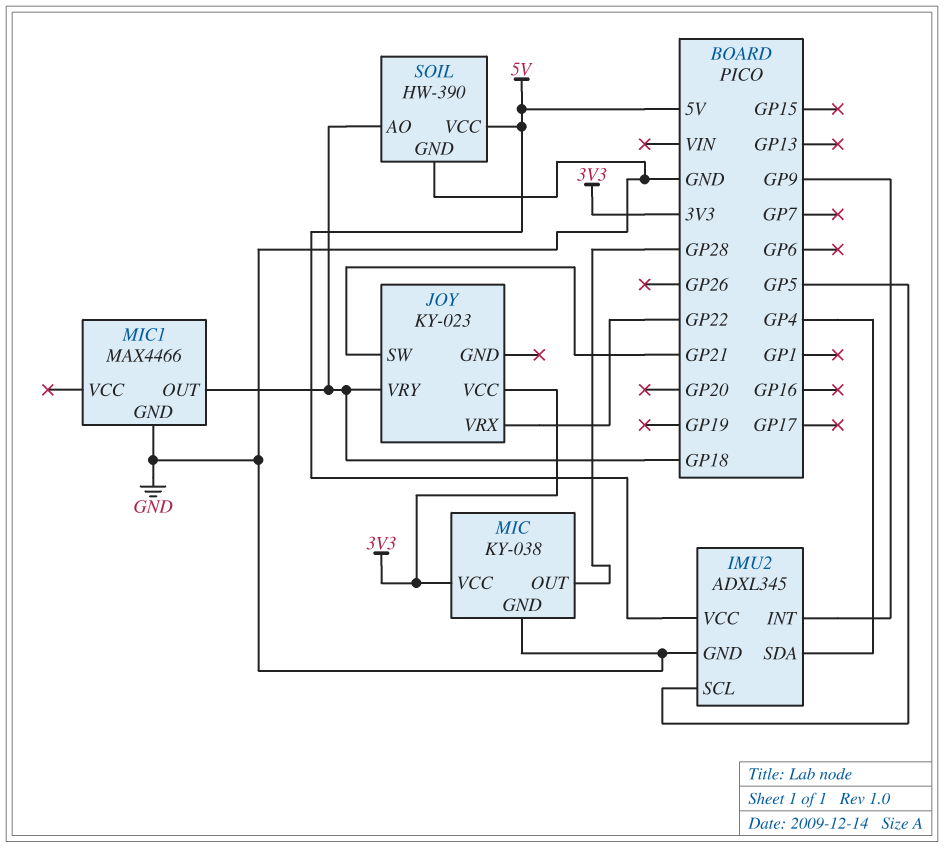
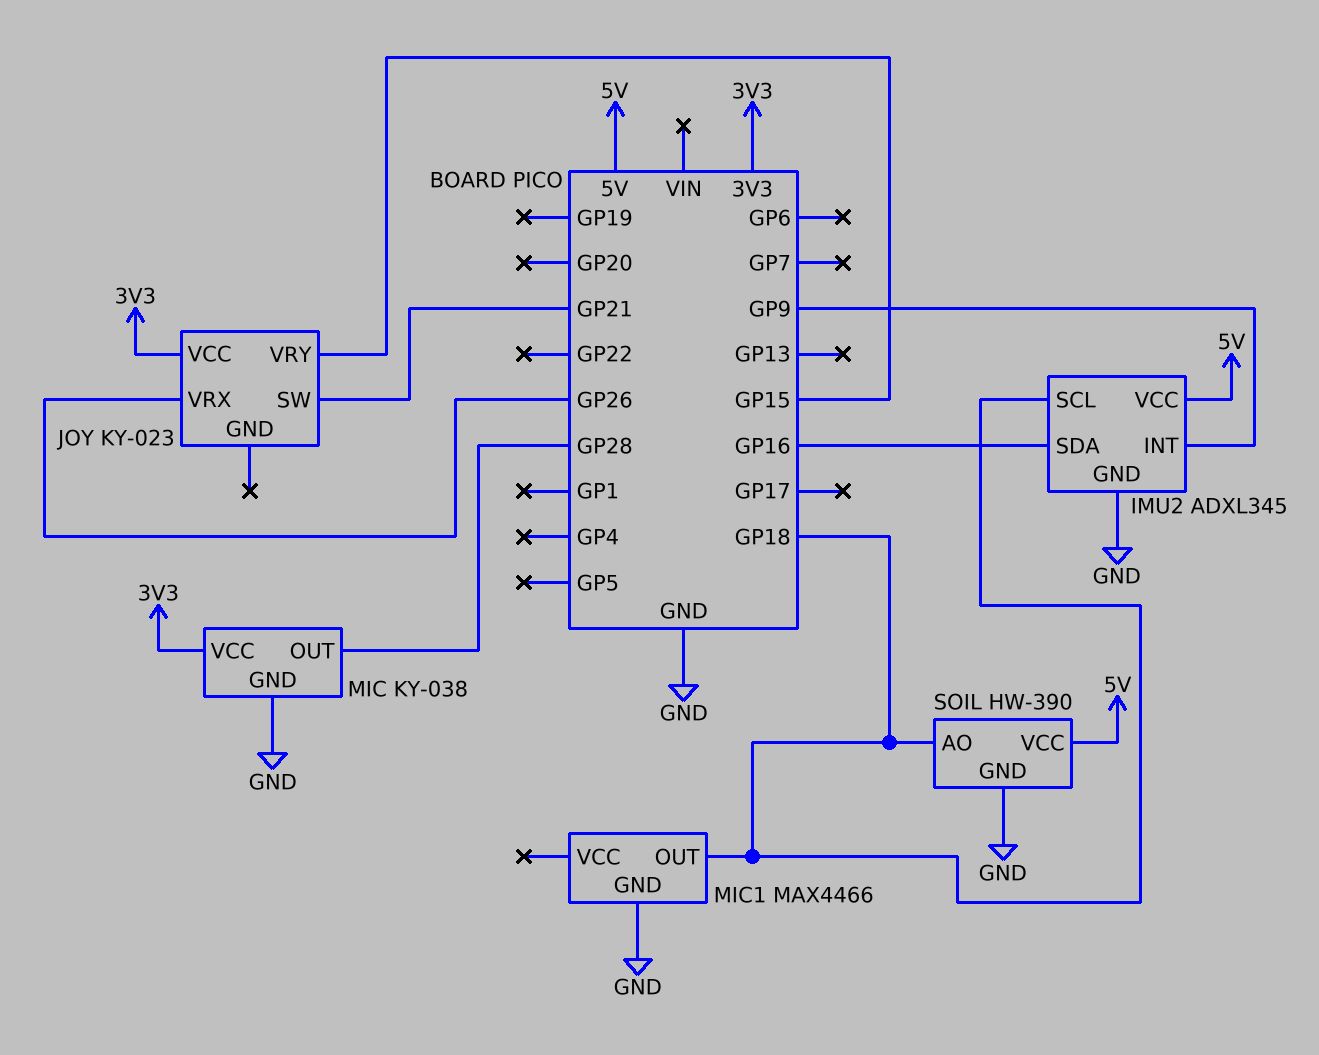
IMU2 pin SCL: GP5 -> GP18
IMU2 pin SDA: GP4 -> GP16
JOY pin VRX: GP22 -> GP26
JOY pin VRY: GP18 -> GP15

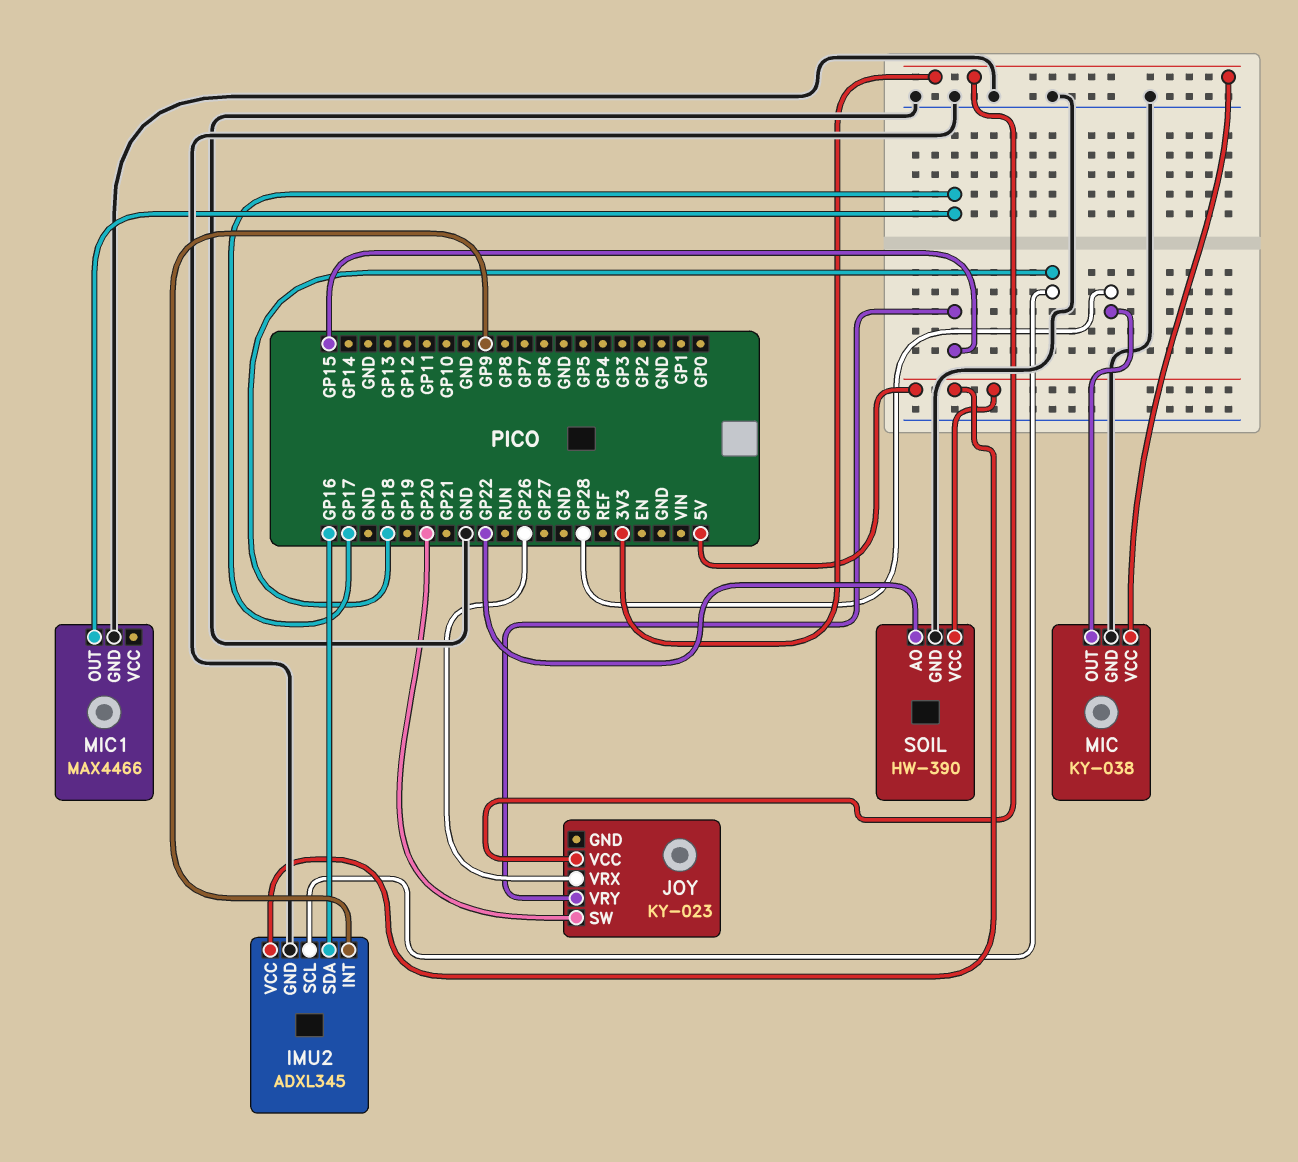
JOY pin SW: GP21 -> GP20
MIC1 pin OUT: GP18 -> GP17
SOIL pin AO: GP18 -> GP22

